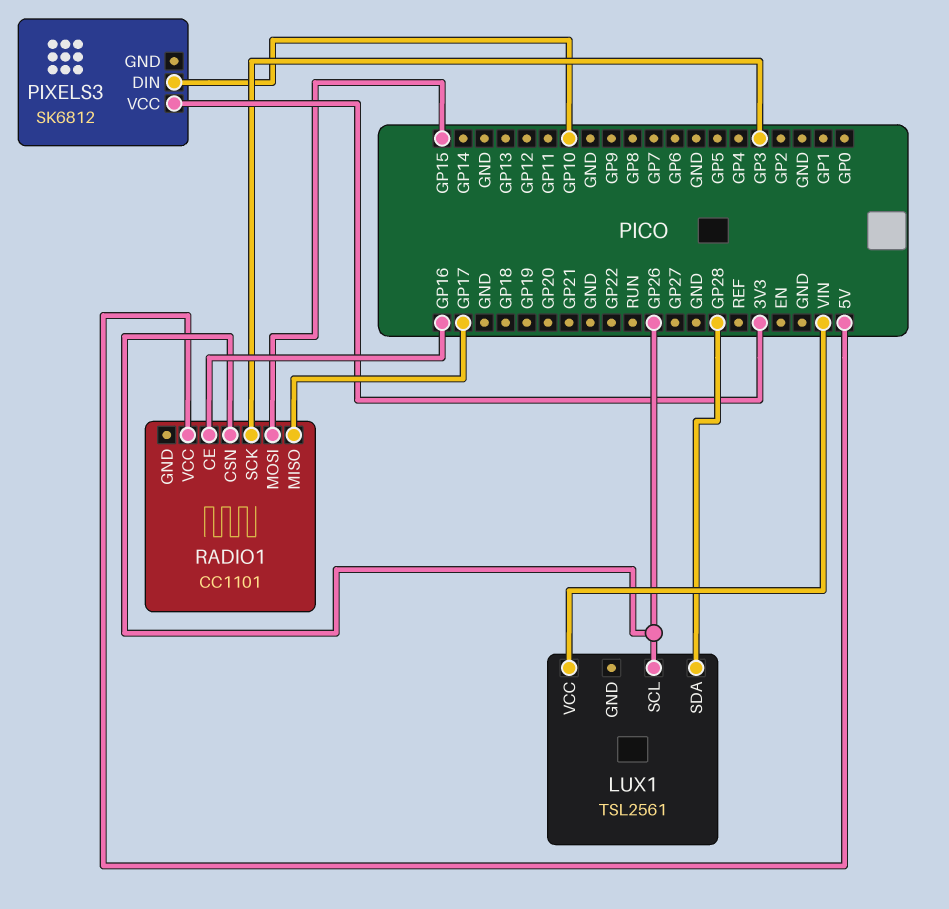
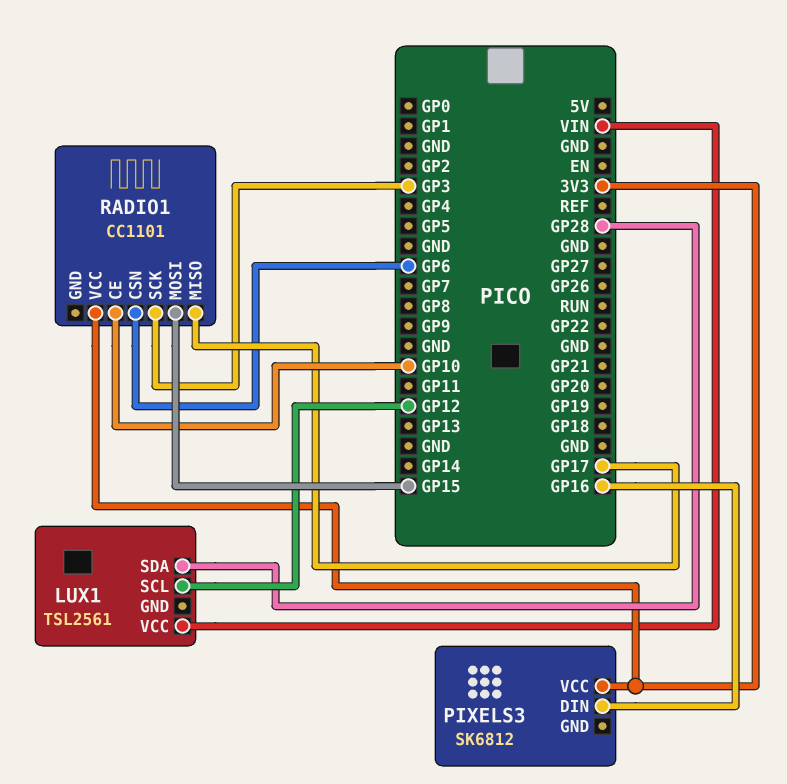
LUX1 pin SCL: GP26 -> GP12
PIXELS3 pin DIN: GP10 -> GP16
RADIO1 pin CE: GP16 -> GP10
RADIO1 pin CSN: GP26 -> GP6
RADIO1 pin VCC: 5V -> 3V3

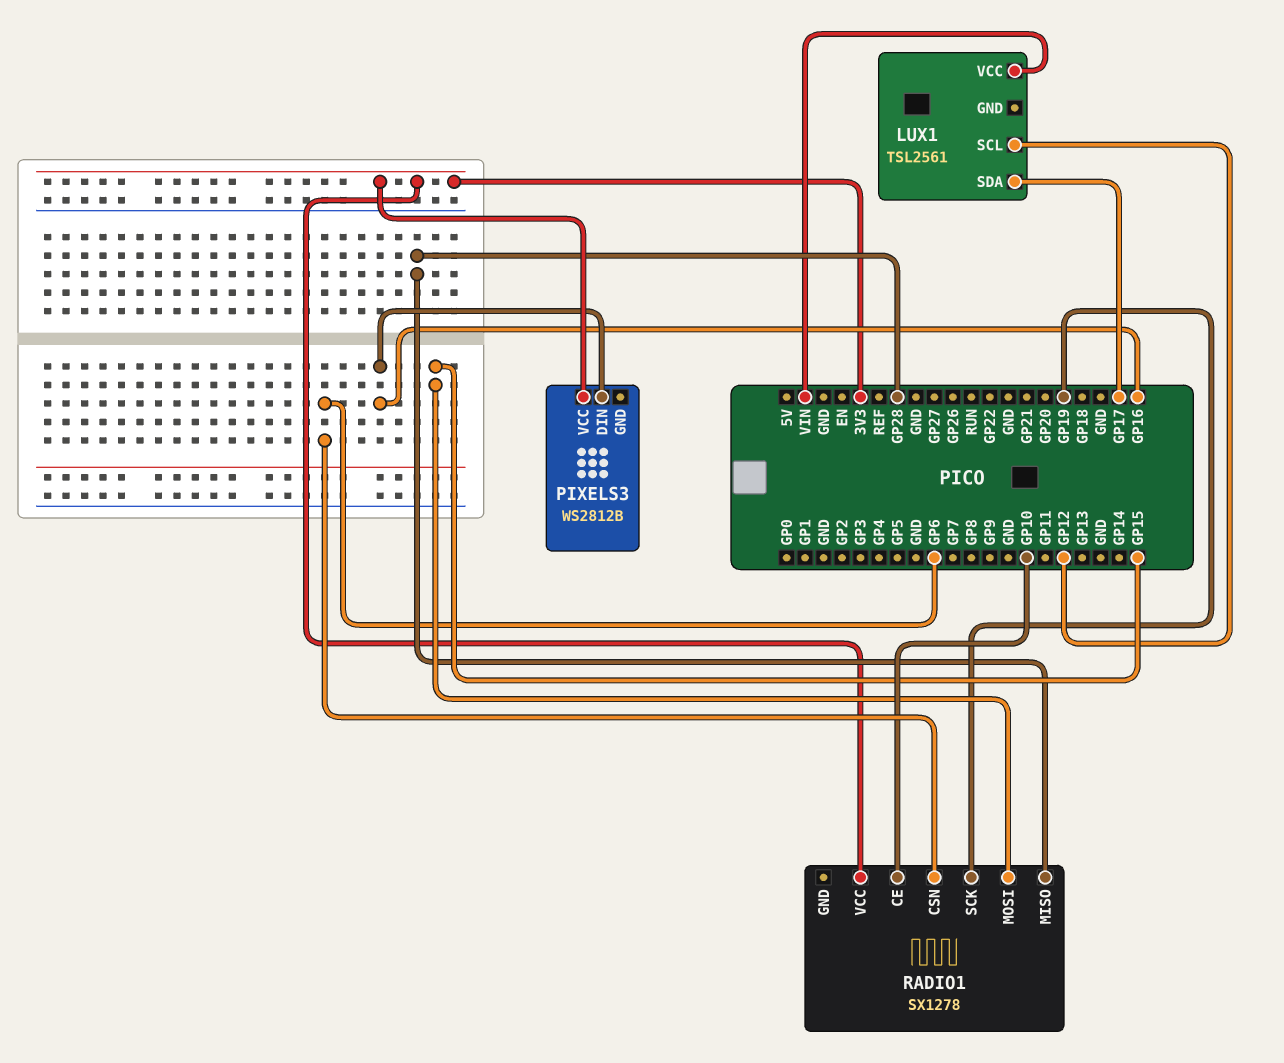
LUX1 pin SDA: GP28 -> GP17
PIXELS3: SK6812 -> WS2812B
RADIO1: CC1101 -> SX1278
RADIO1 pin MISO: GP17 -> GP28
RADIO1 pin SCK: GP3 -> GP19

